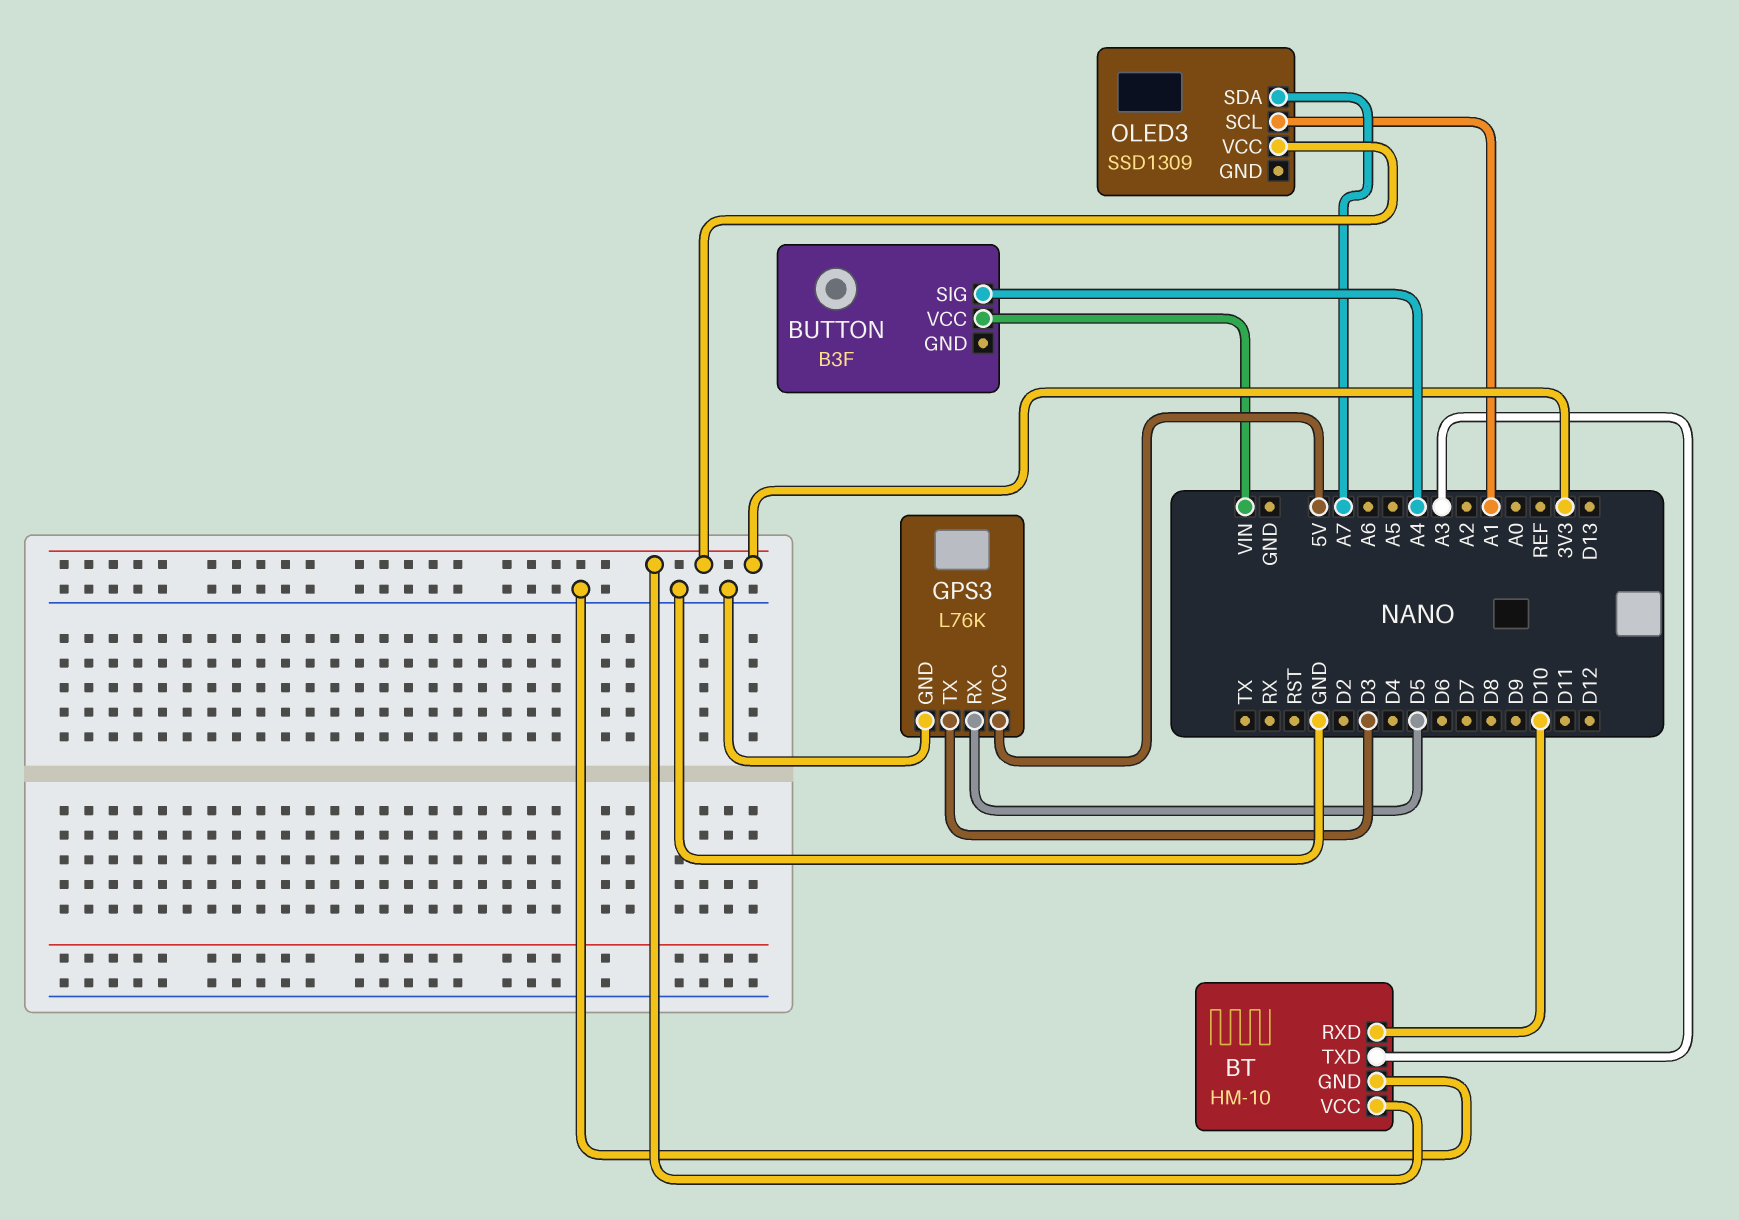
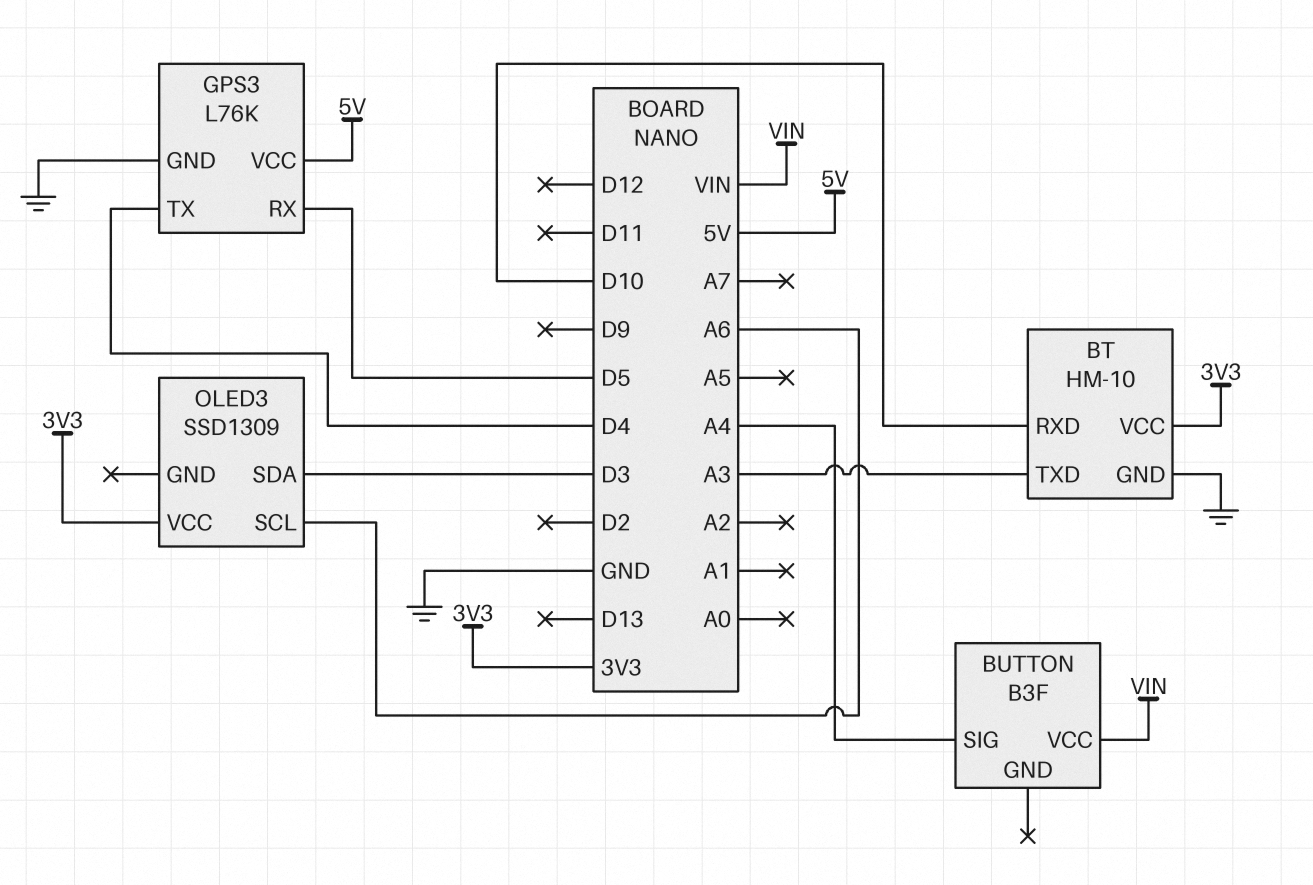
GPS3 pin TX: D3 -> D4
OLED3 pin SCL: A1 -> A6
OLED3 pin SDA: A7 -> D3

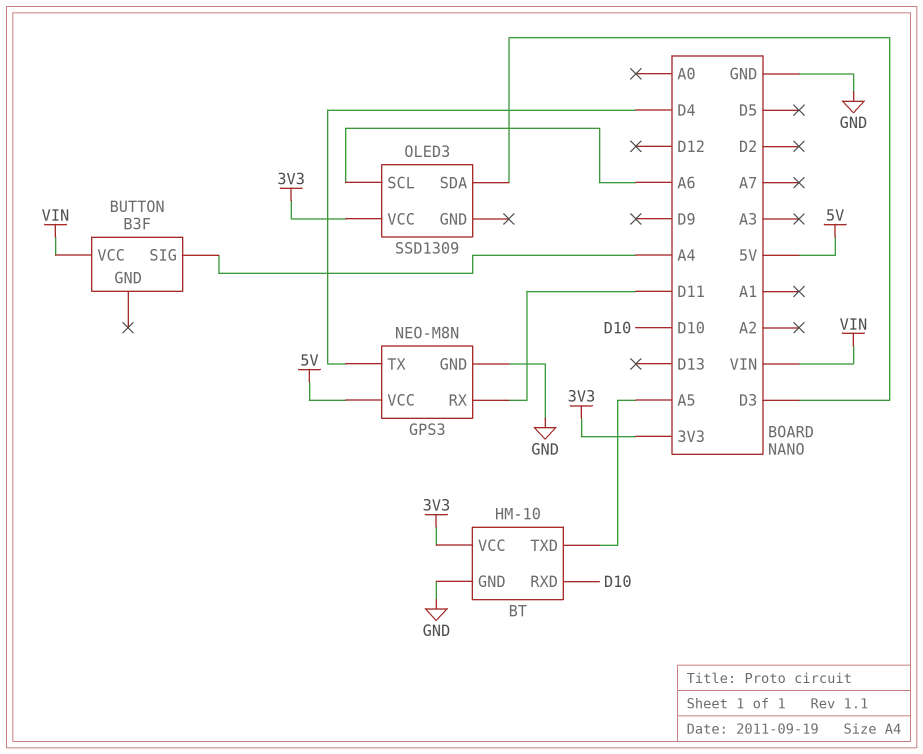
BT pin TXD: A3 -> A5
GPS3: L76K -> NEO-M8N
GPS3 pin RX: D5 -> D11

